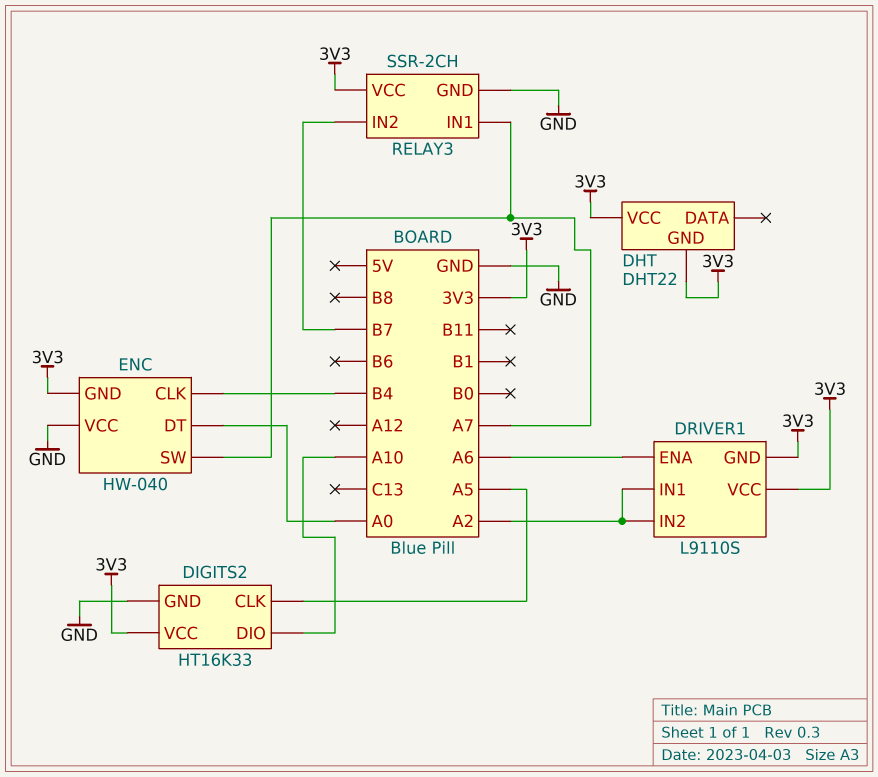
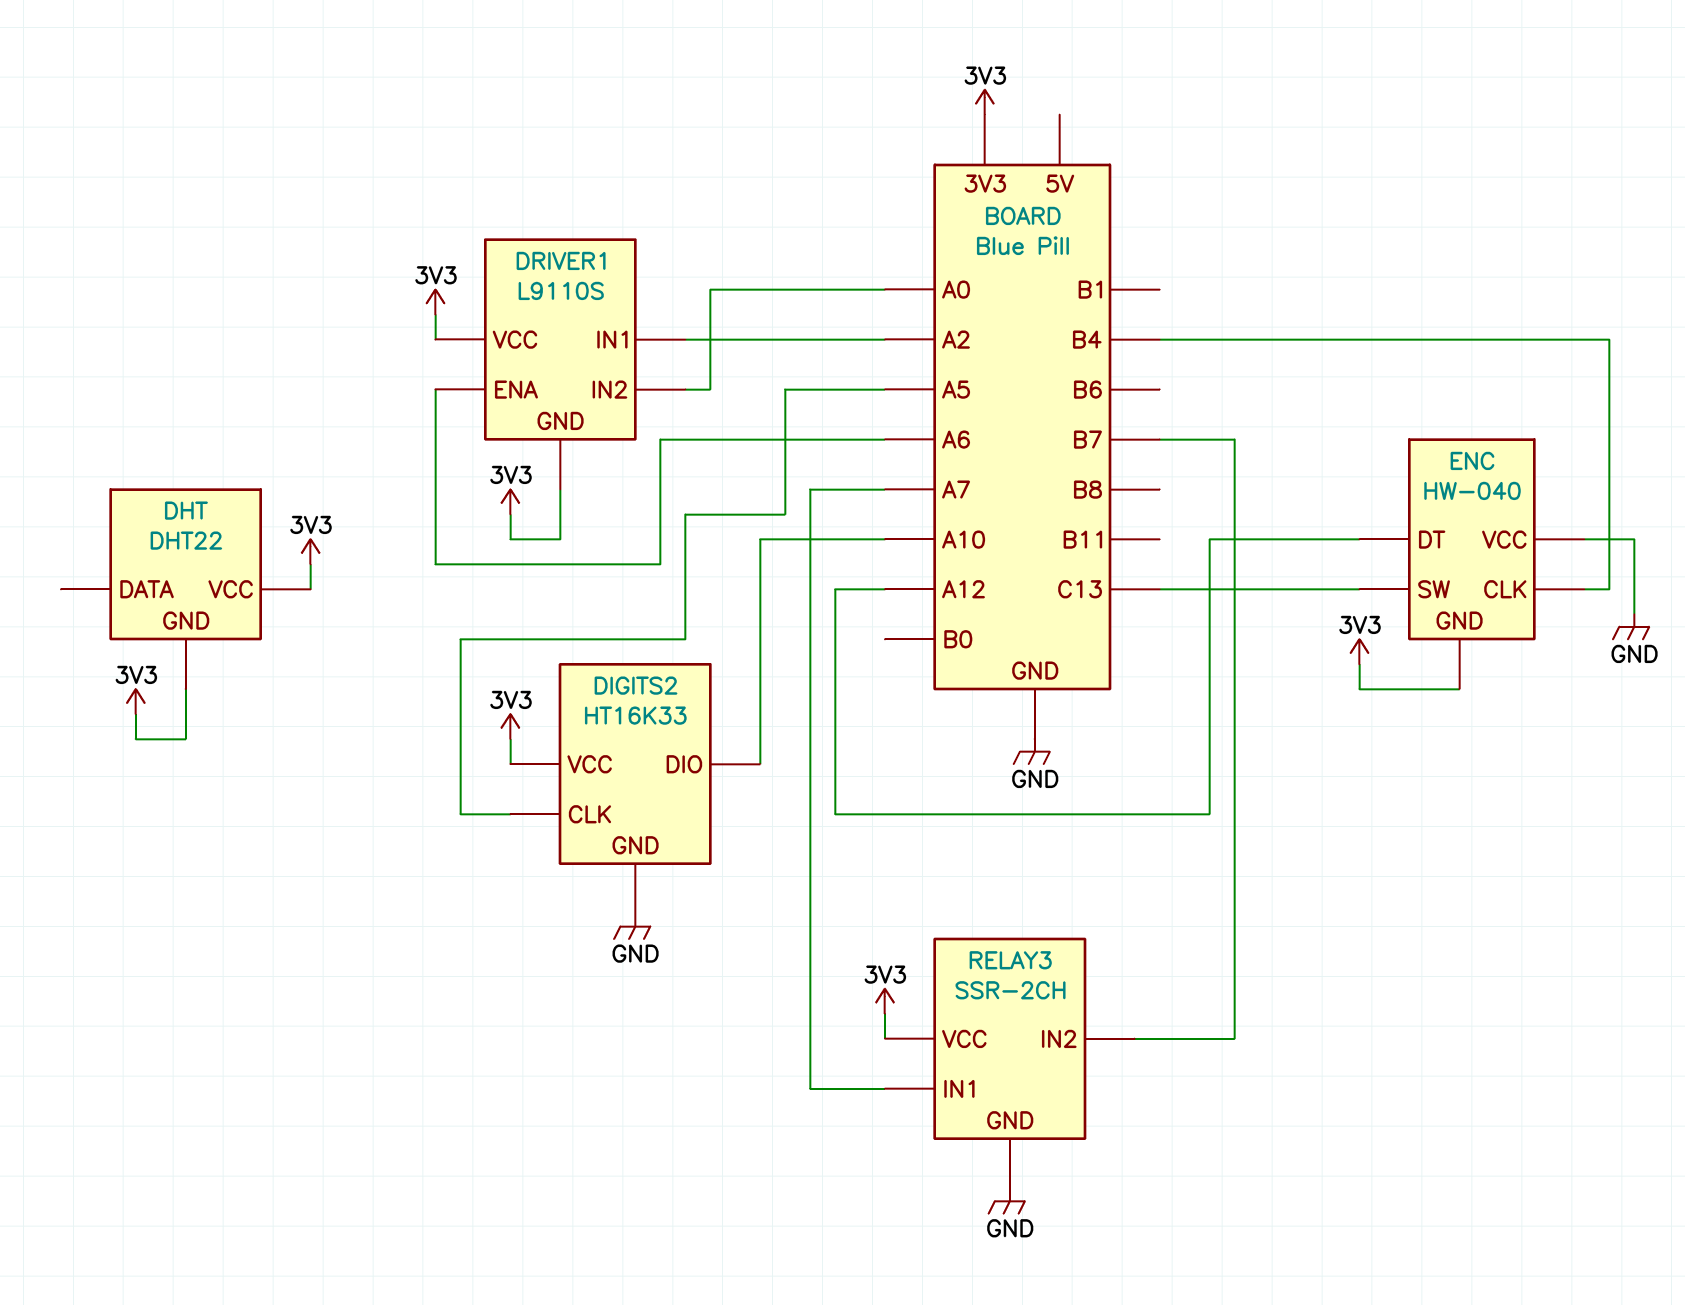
DRIVER1 pin IN2: A2 -> A0
ENC pin DT: A0 -> A12
ENC pin SW: A7 -> C13

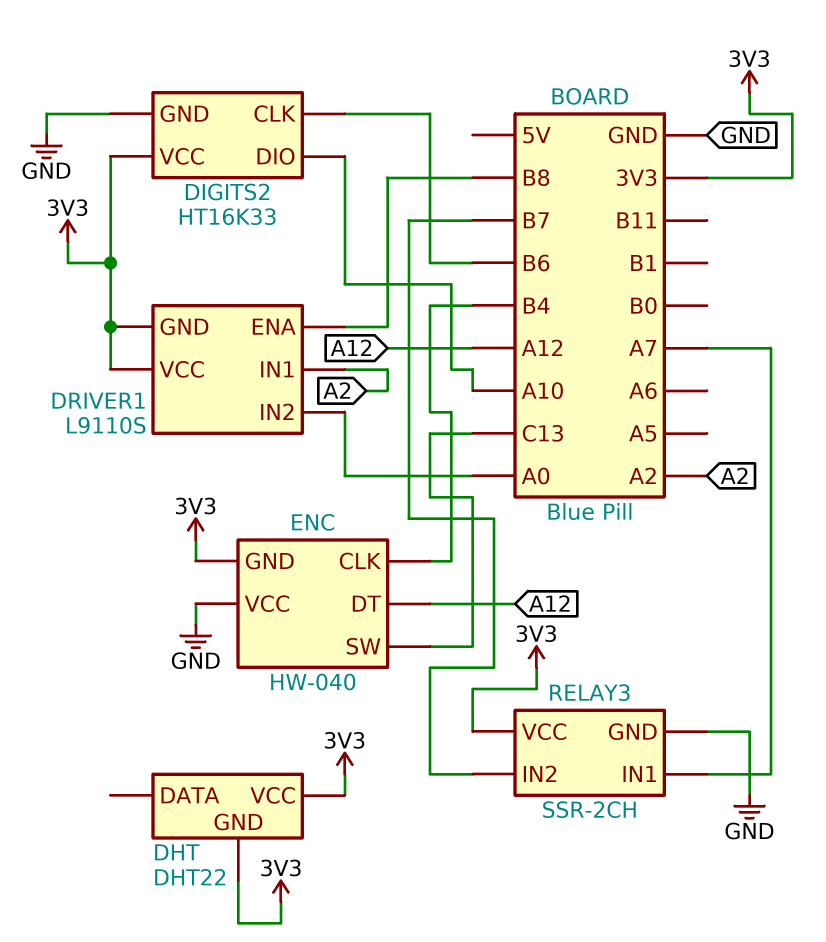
DIGITS2 pin CLK: A5 -> B6
DRIVER1 pin ENA: A6 -> B8

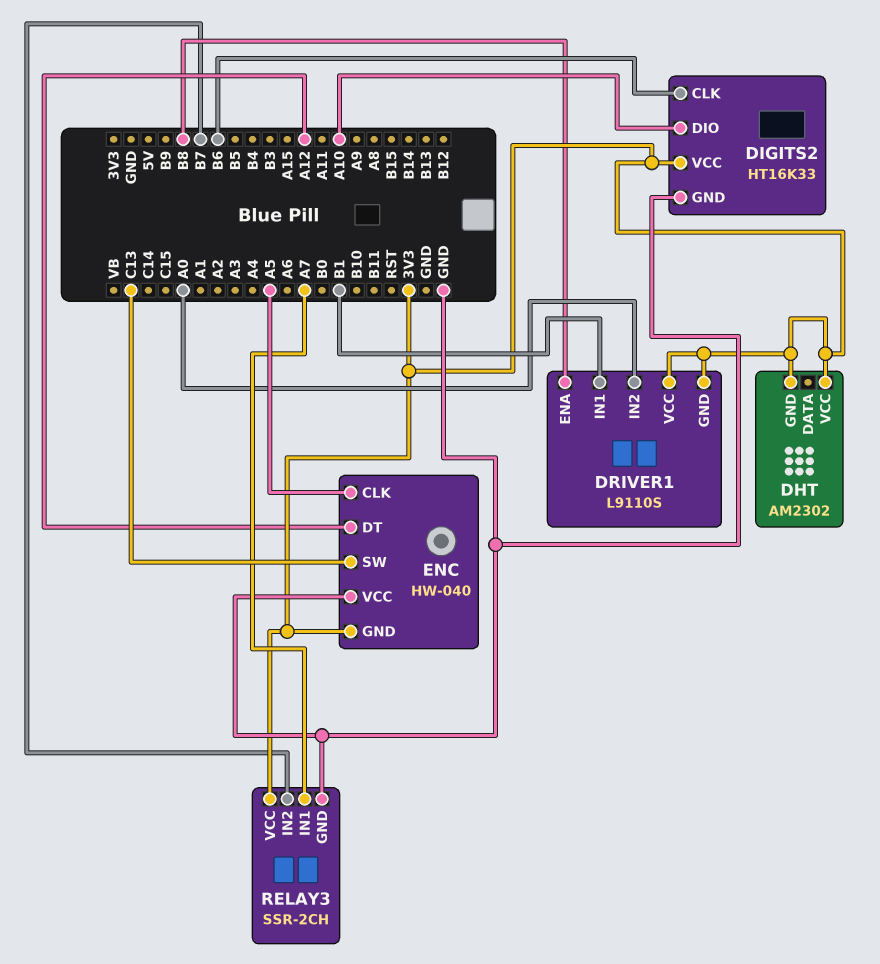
DHT: DHT22 -> AM2302
DRIVER1 pin IN1: A2 -> B1
ENC pin CLK: B4 -> A5

